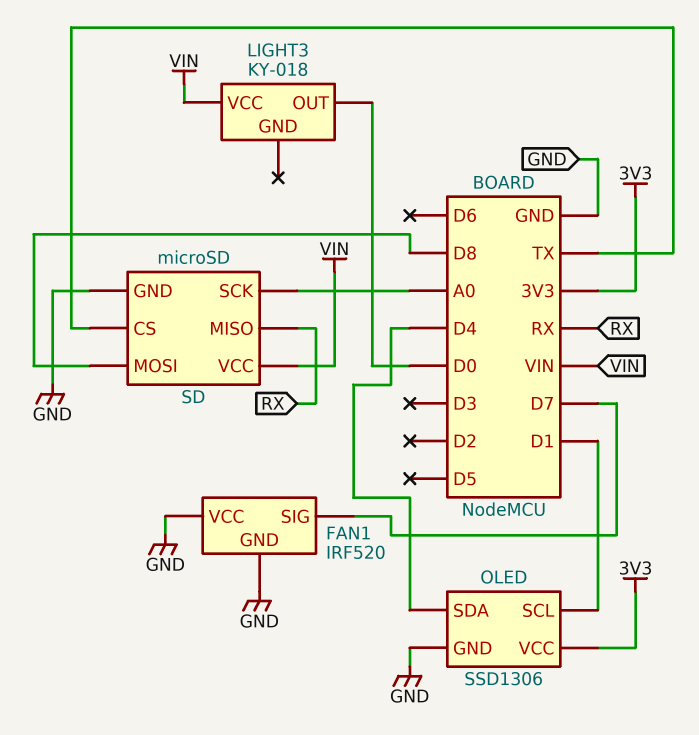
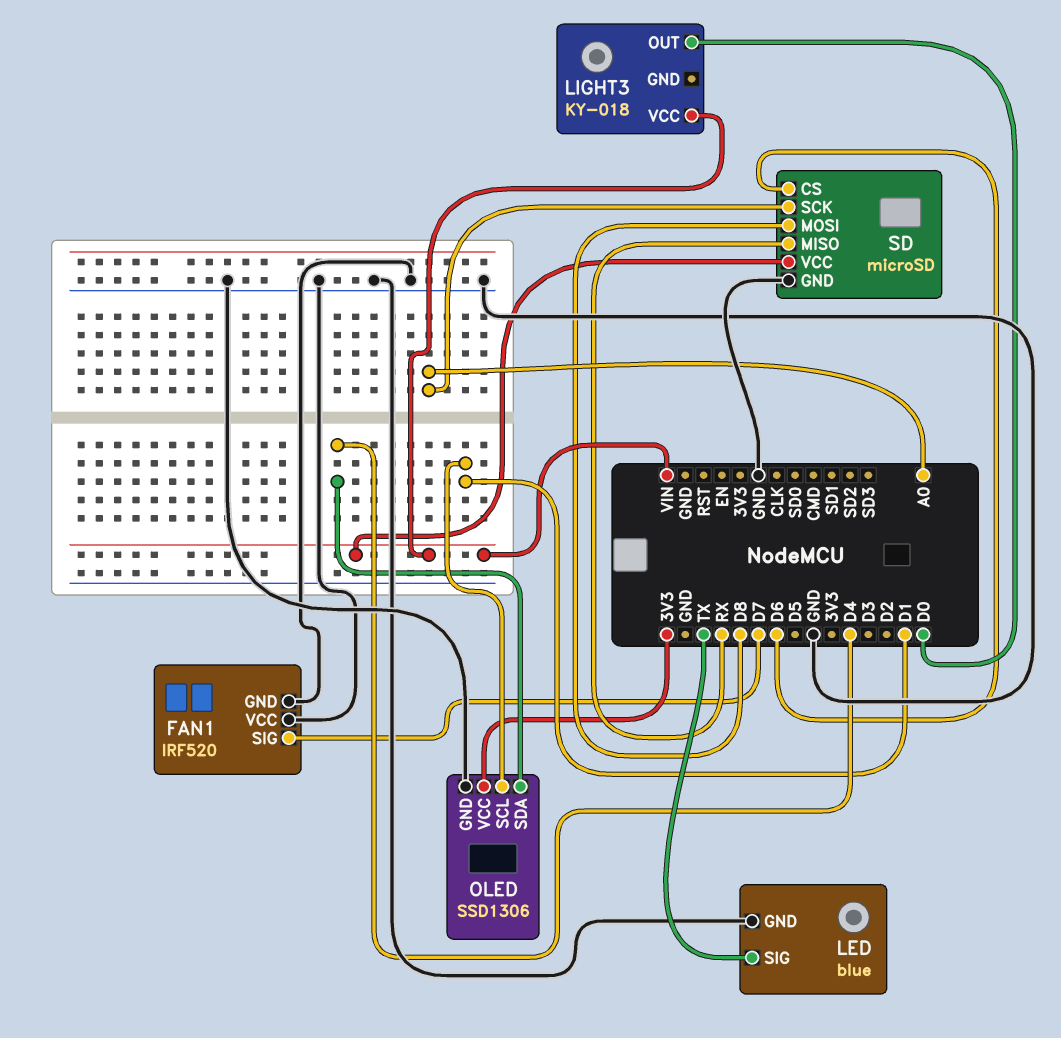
LED: none -> blue
LED pin GND: none -> GND
LED pin SIG: none -> TX
SD pin CS: TX -> D6

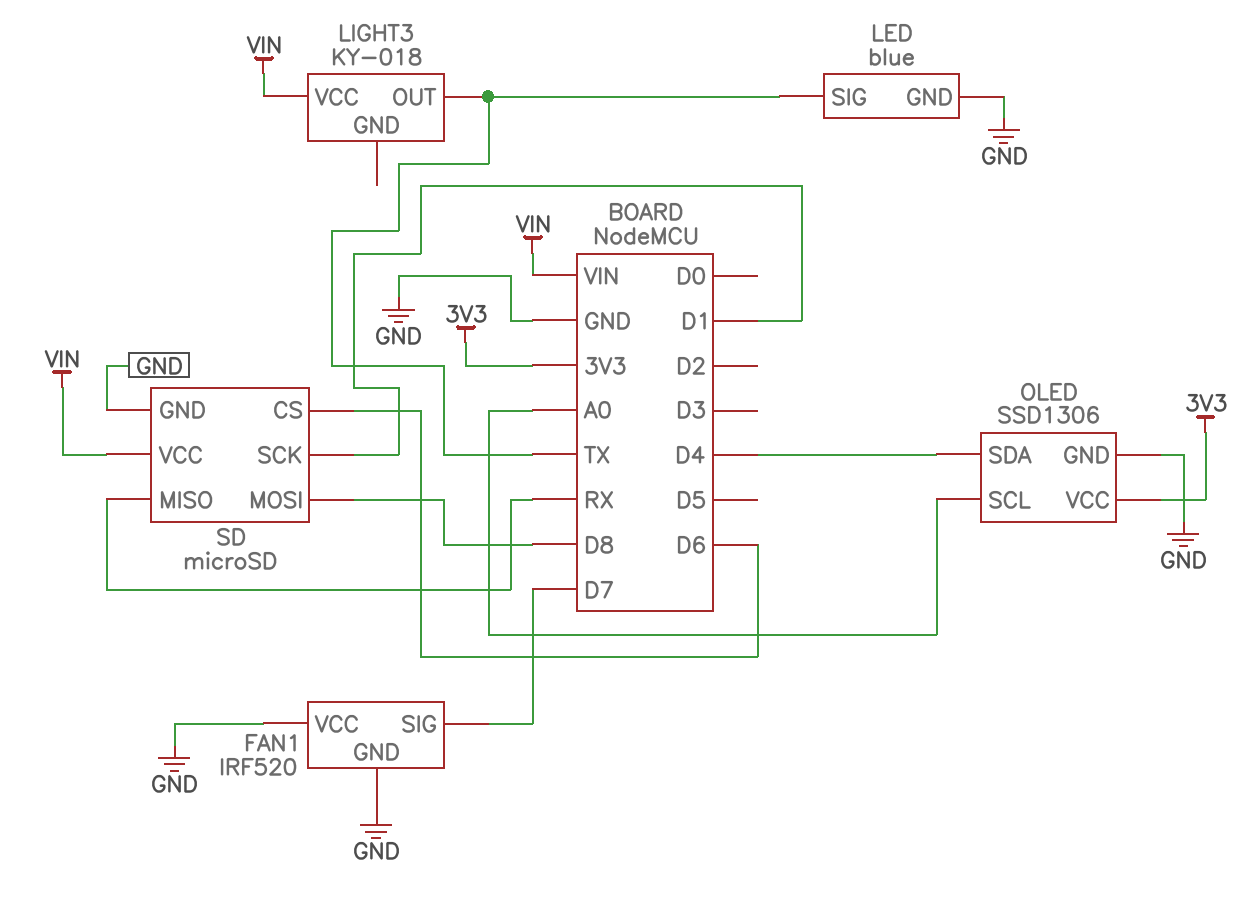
LIGHT3 pin OUT: D0 -> TX
OLED pin SCL: D1 -> A0
SD pin SCK: A0 -> D1

